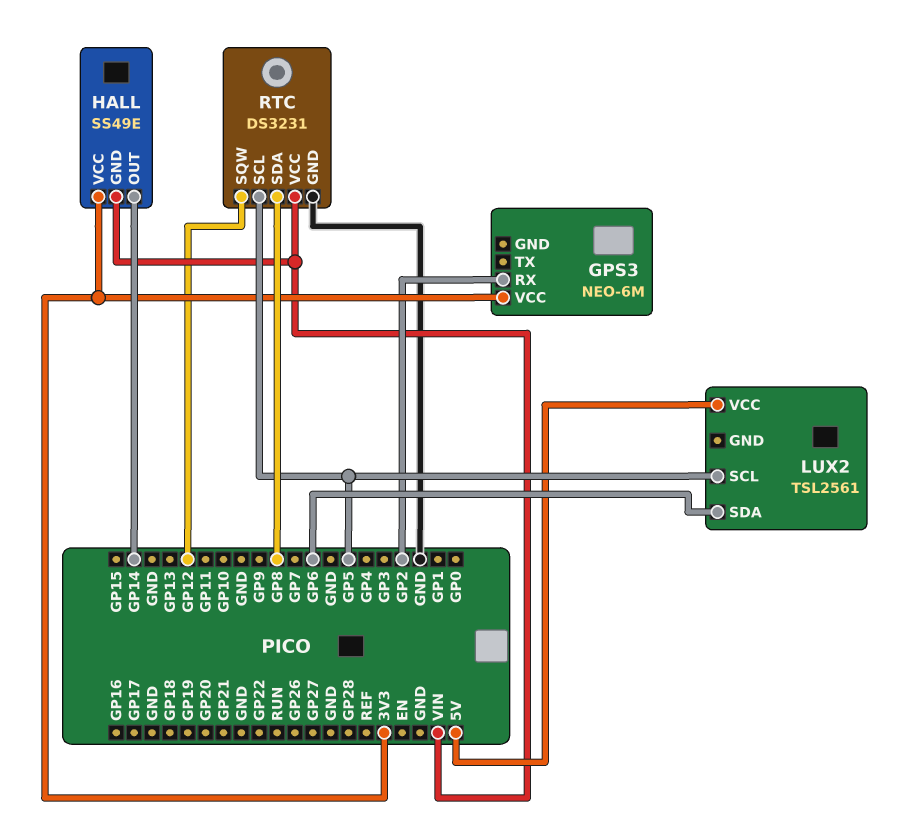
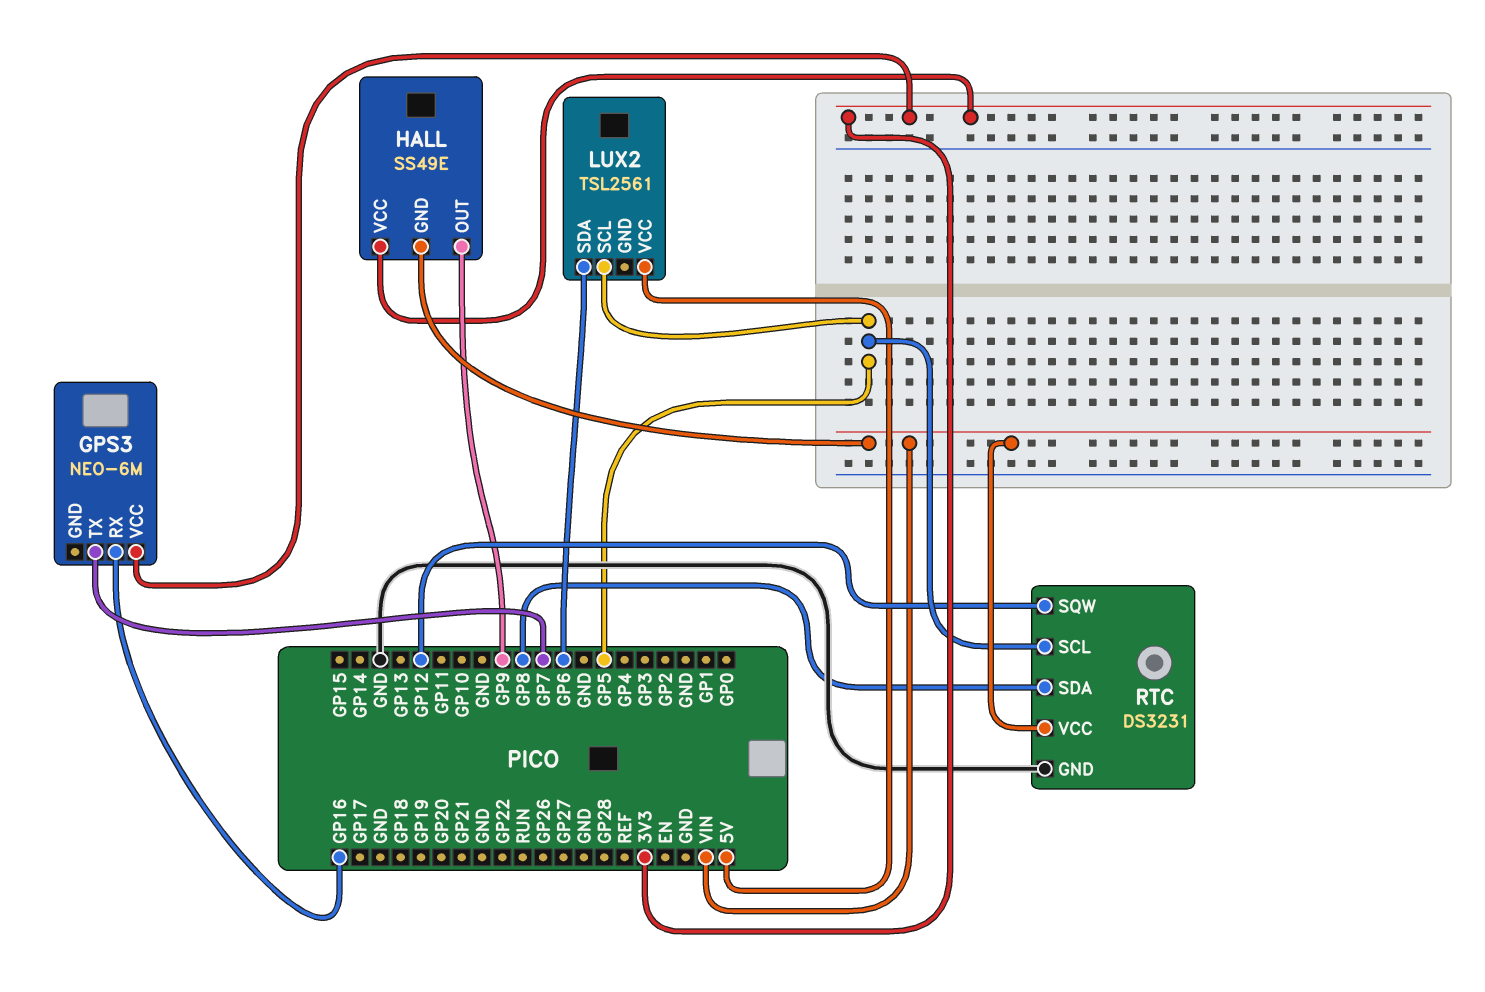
GPS3 pin RX: GP2 -> GP16
GPS3 pin TX: none -> GP7
HALL pin OUT: GP14 -> GP9

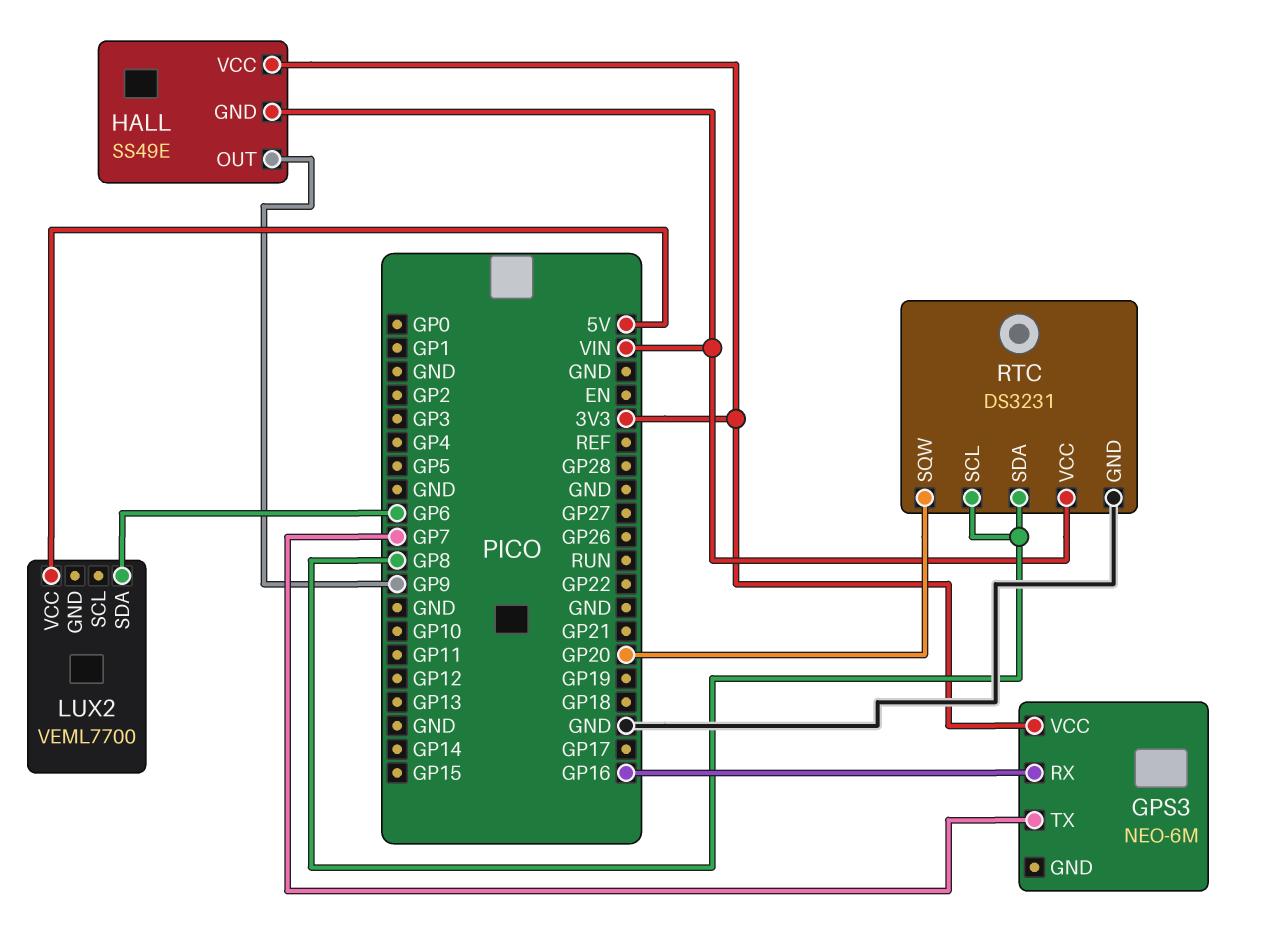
LUX2: TSL2561 -> VEML7700
LUX2 pin SCL: GP5 -> none
RTC pin SCL: GP5 -> GP8
RTC pin SQW: GP12 -> GP20

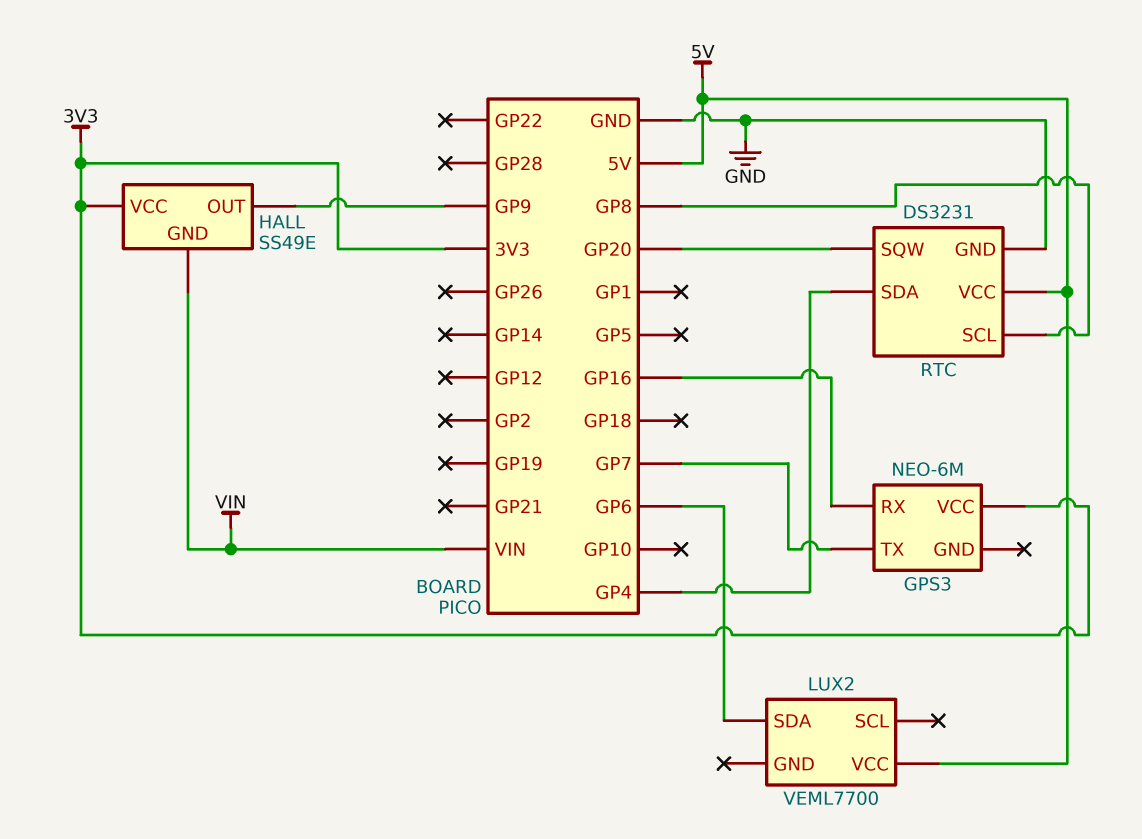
RTC pin SDA: GP8 -> GP4
RTC pin VCC: VIN -> 5V

